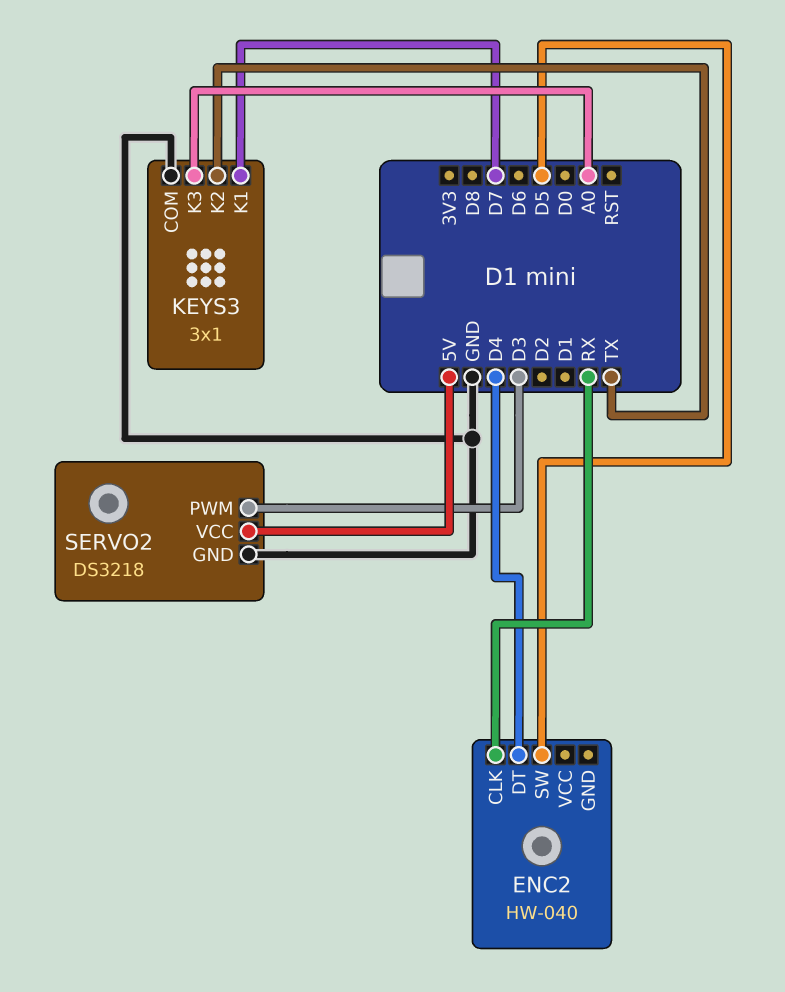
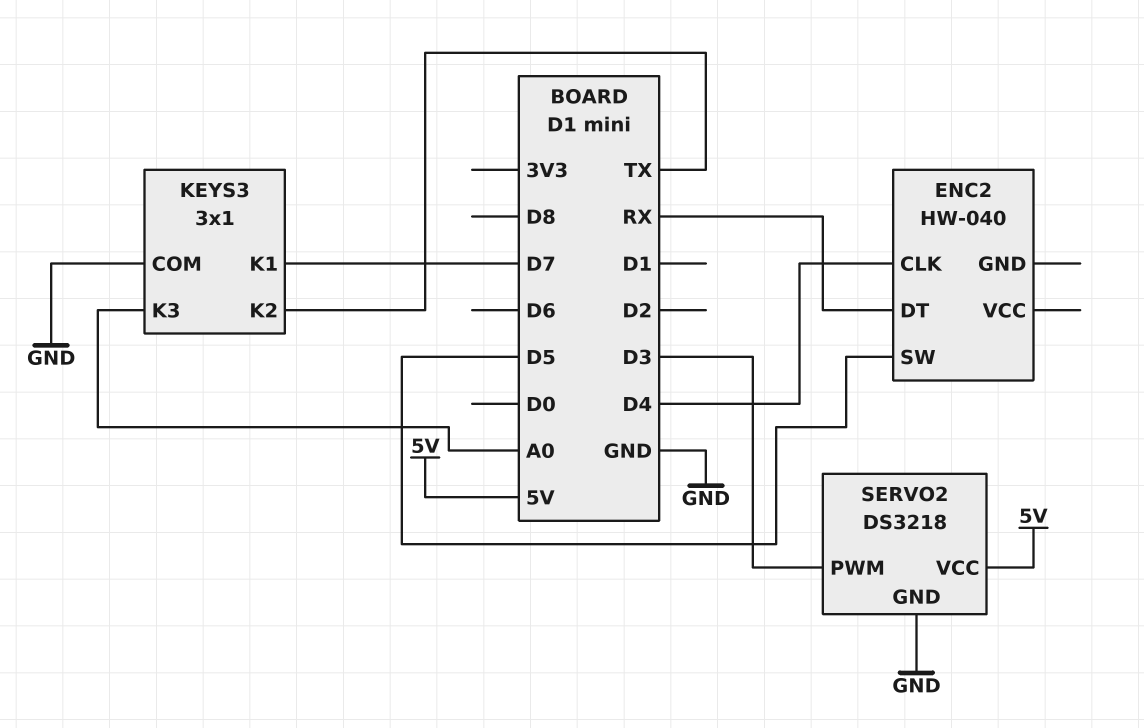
ENC2 pin CLK: RX -> D4
ENC2 pin DT: D4 -> RX

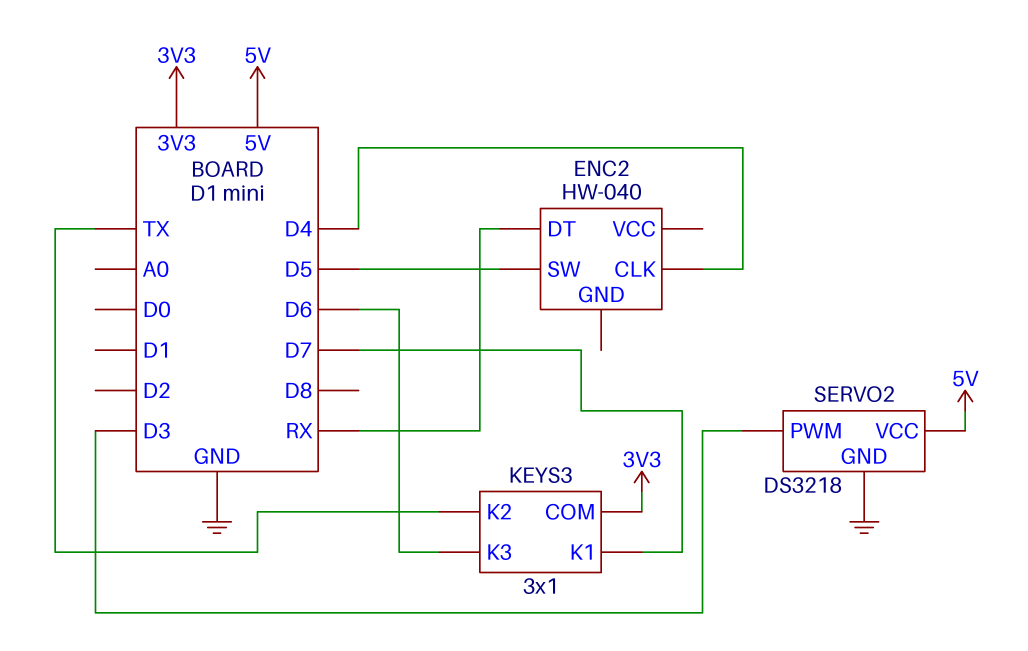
KEYS3 pin COM: GND -> 3V3
KEYS3 pin K3: A0 -> D6

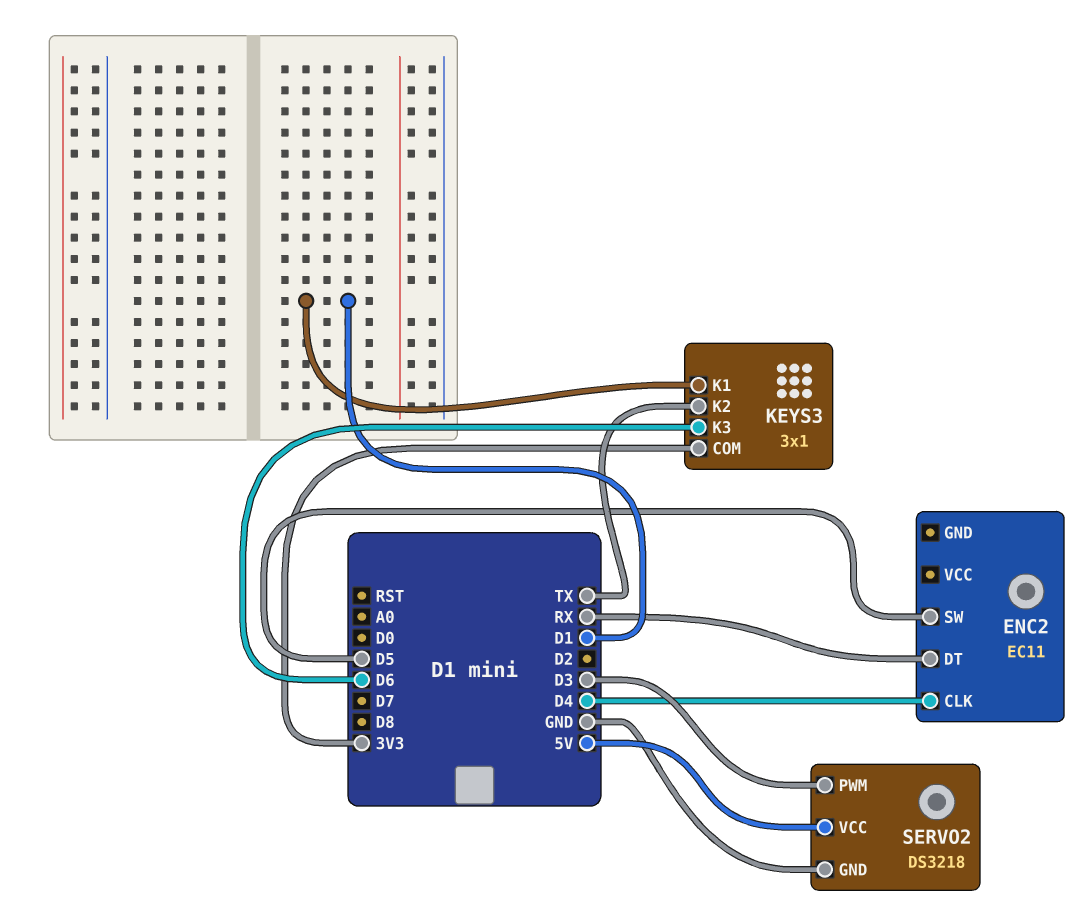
ENC2: HW-040 -> EC11
KEYS3 pin K1: D7 -> D1

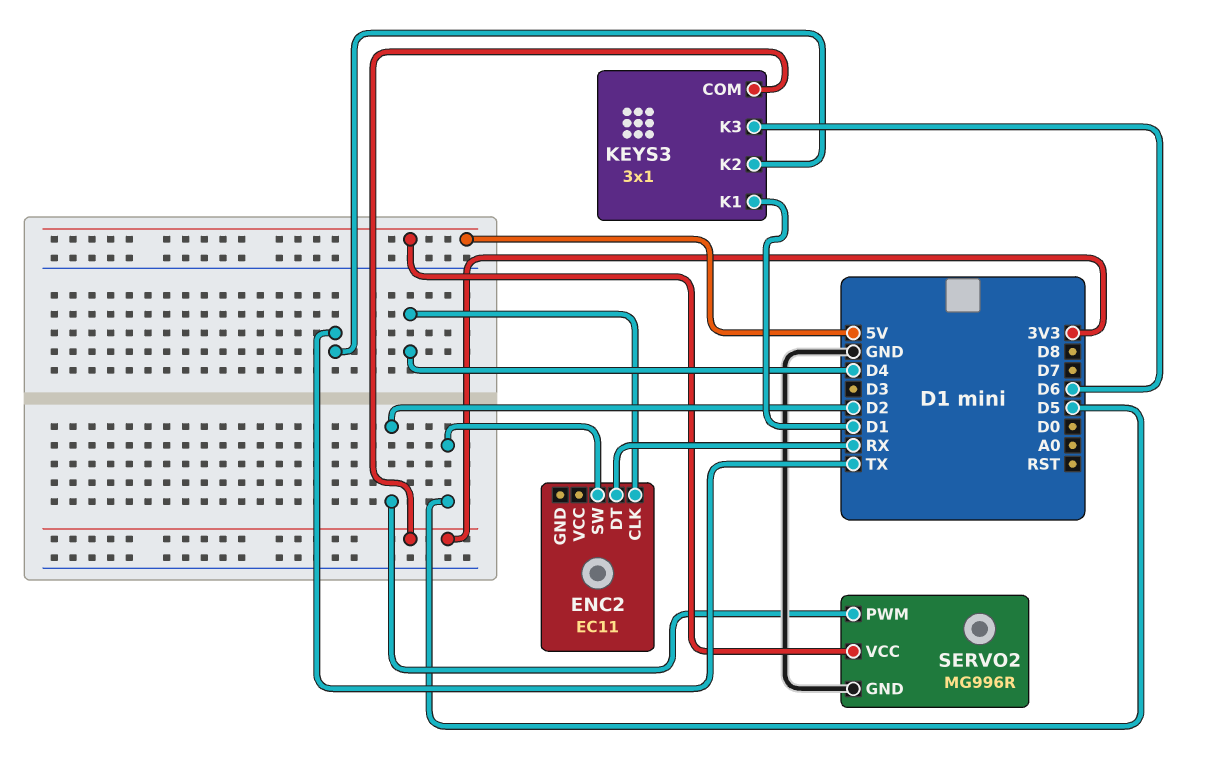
SERVO2: DS3218 -> MG996R
SERVO2 pin PWM: D3 -> D2

